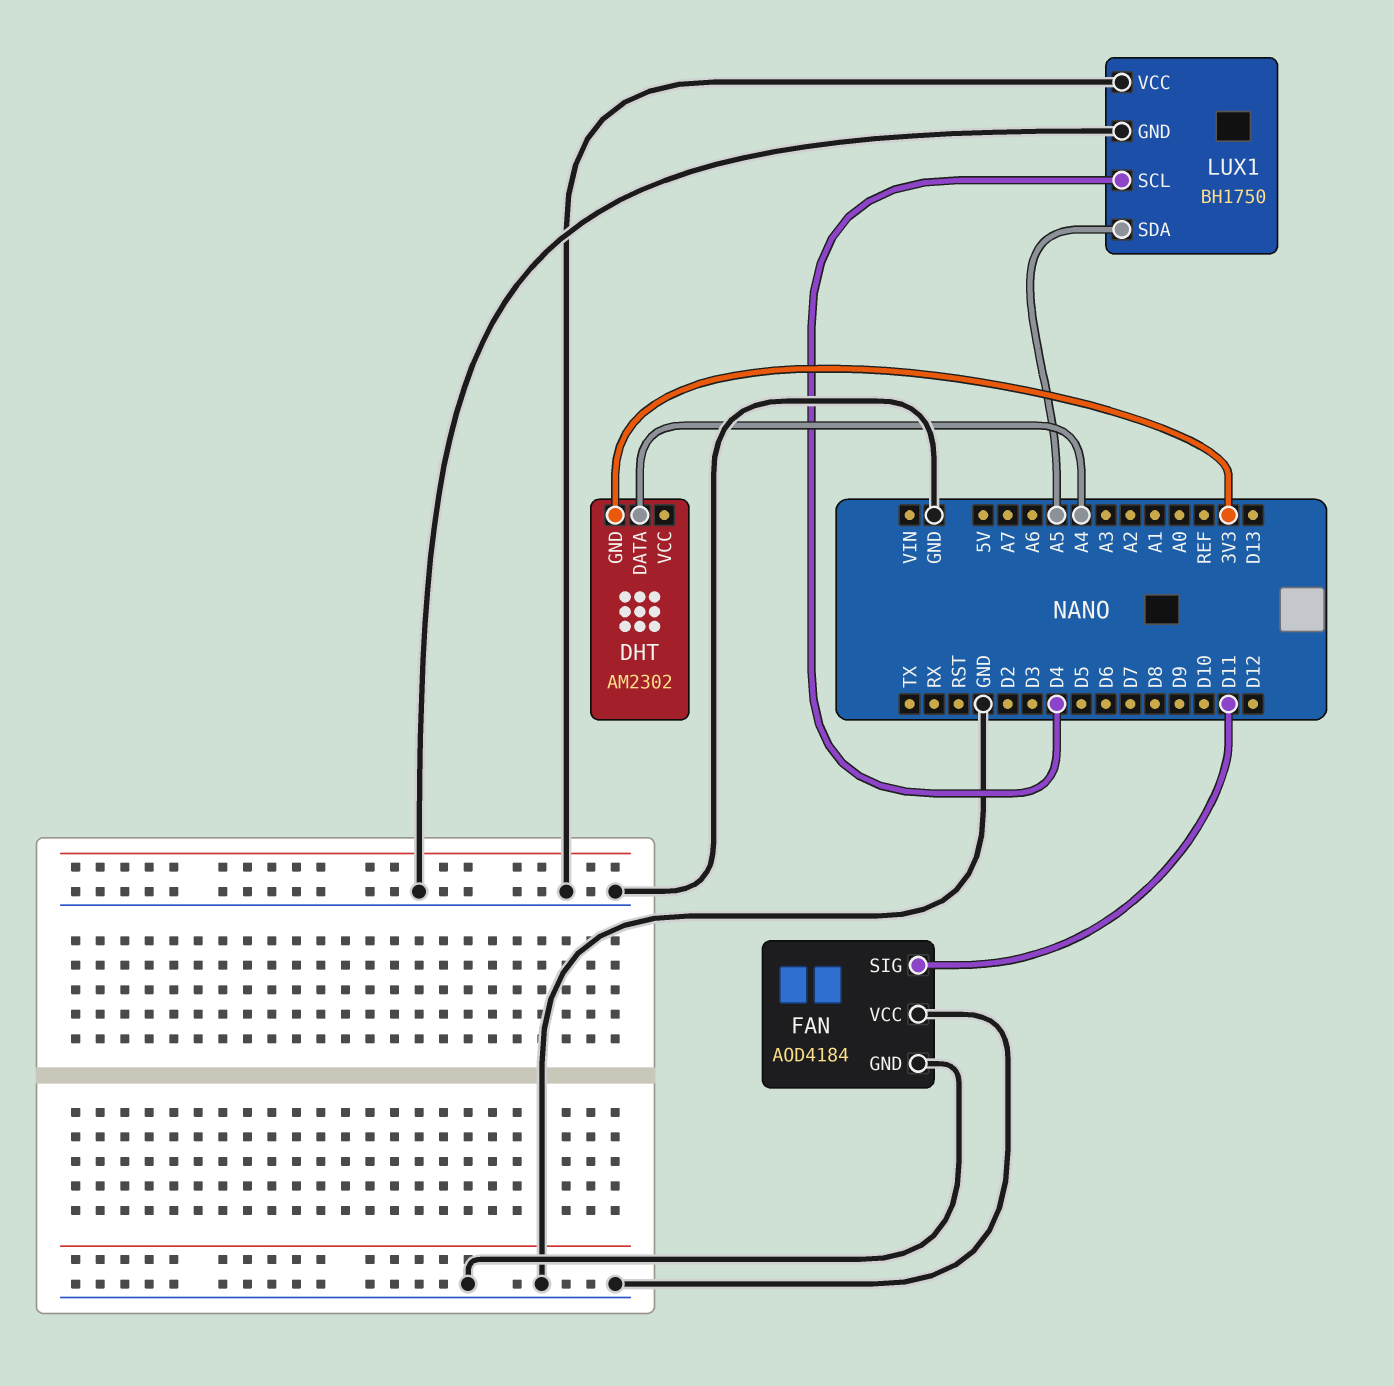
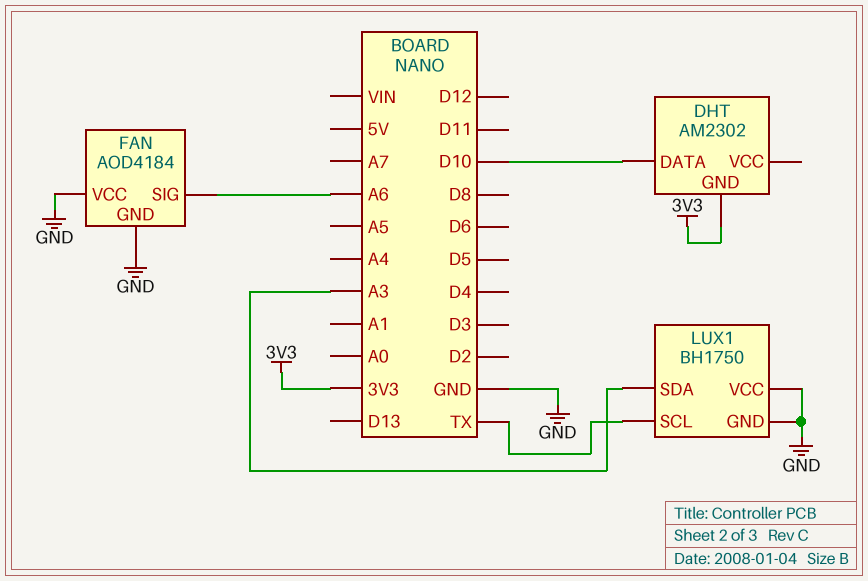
DHT pin DATA: A4 -> D10
FAN pin SIG: D11 -> A6
LUX1 pin SCL: D4 -> TX
LUX1 pin SDA: A5 -> A3

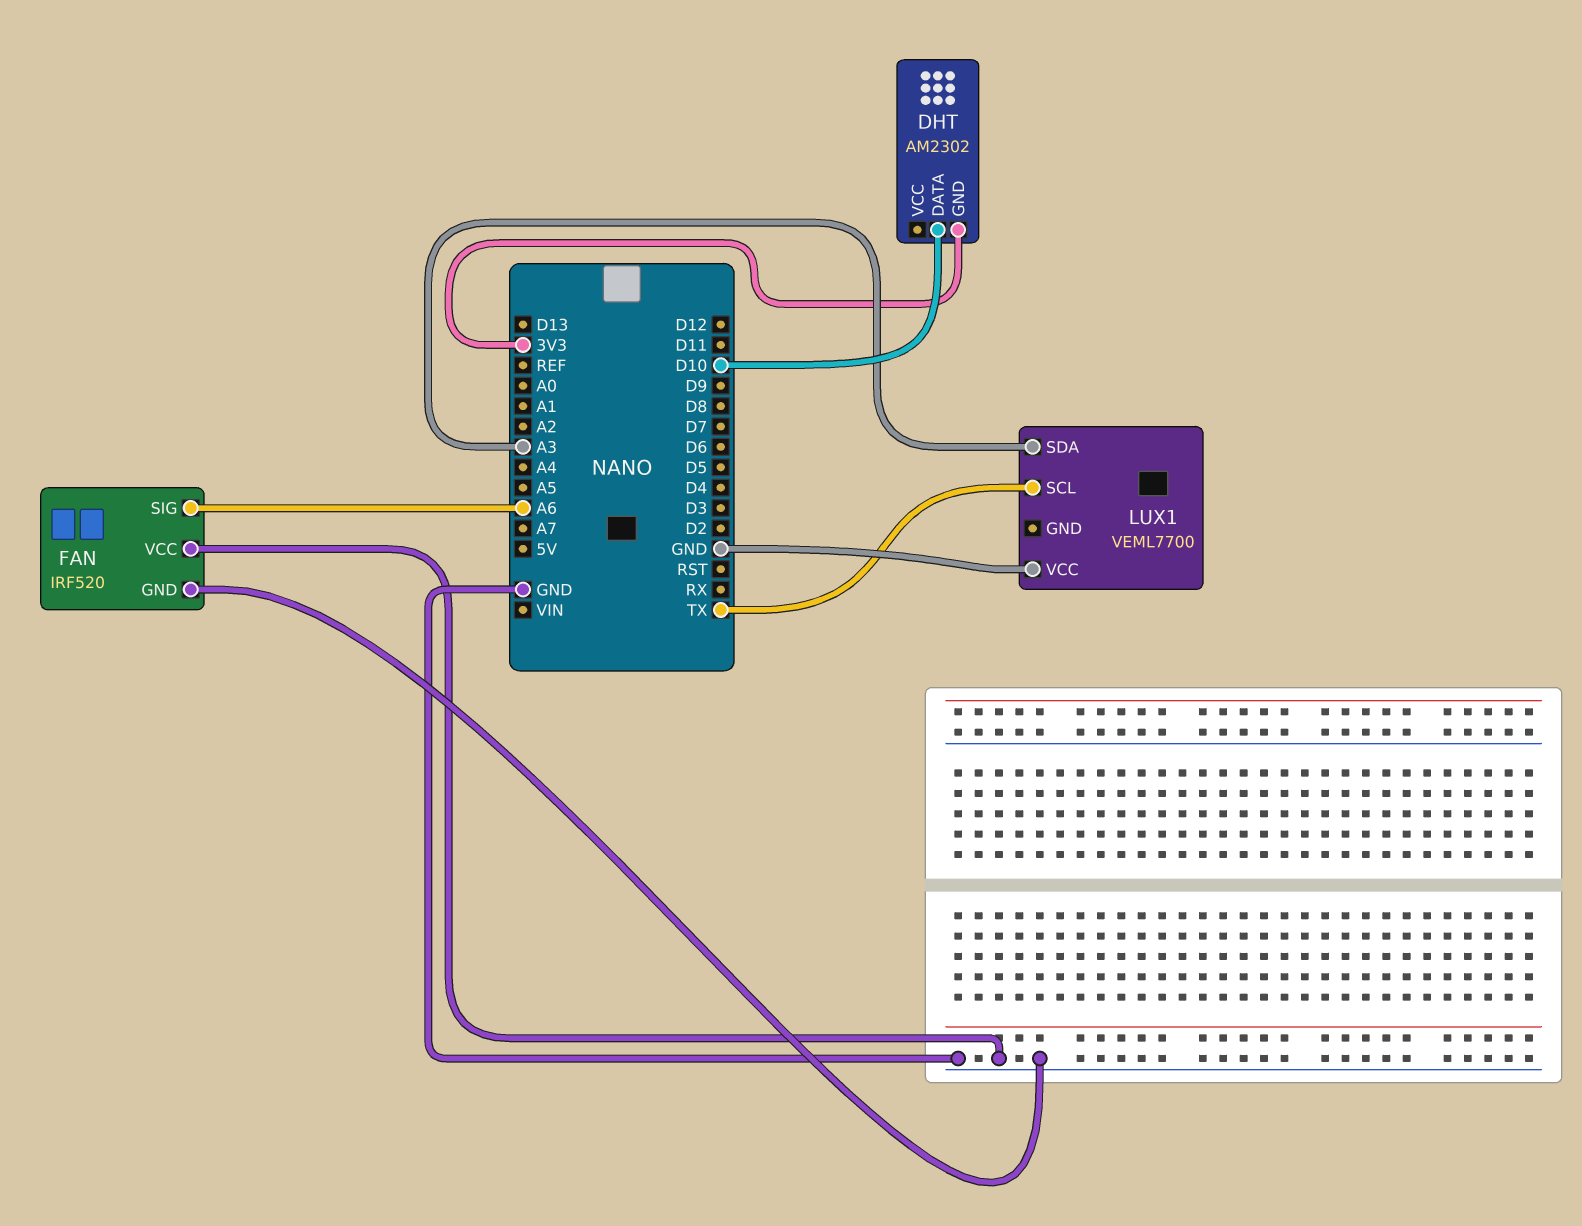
FAN: AOD4184 -> IRF520
LUX1: BH1750 -> VEML7700
LUX1 pin GND: GND -> none

